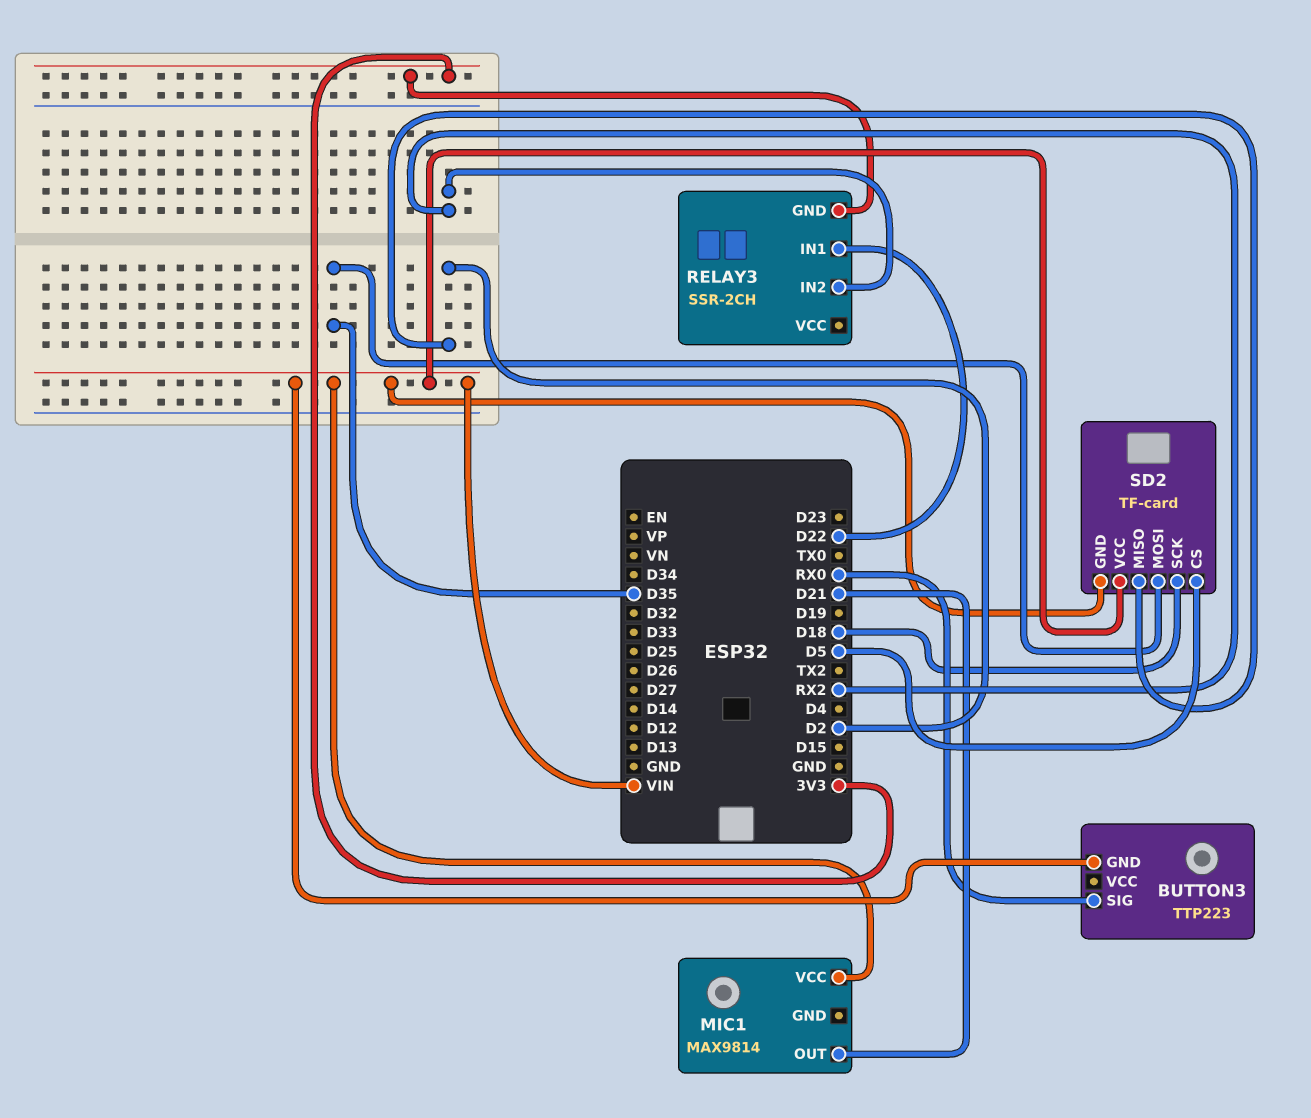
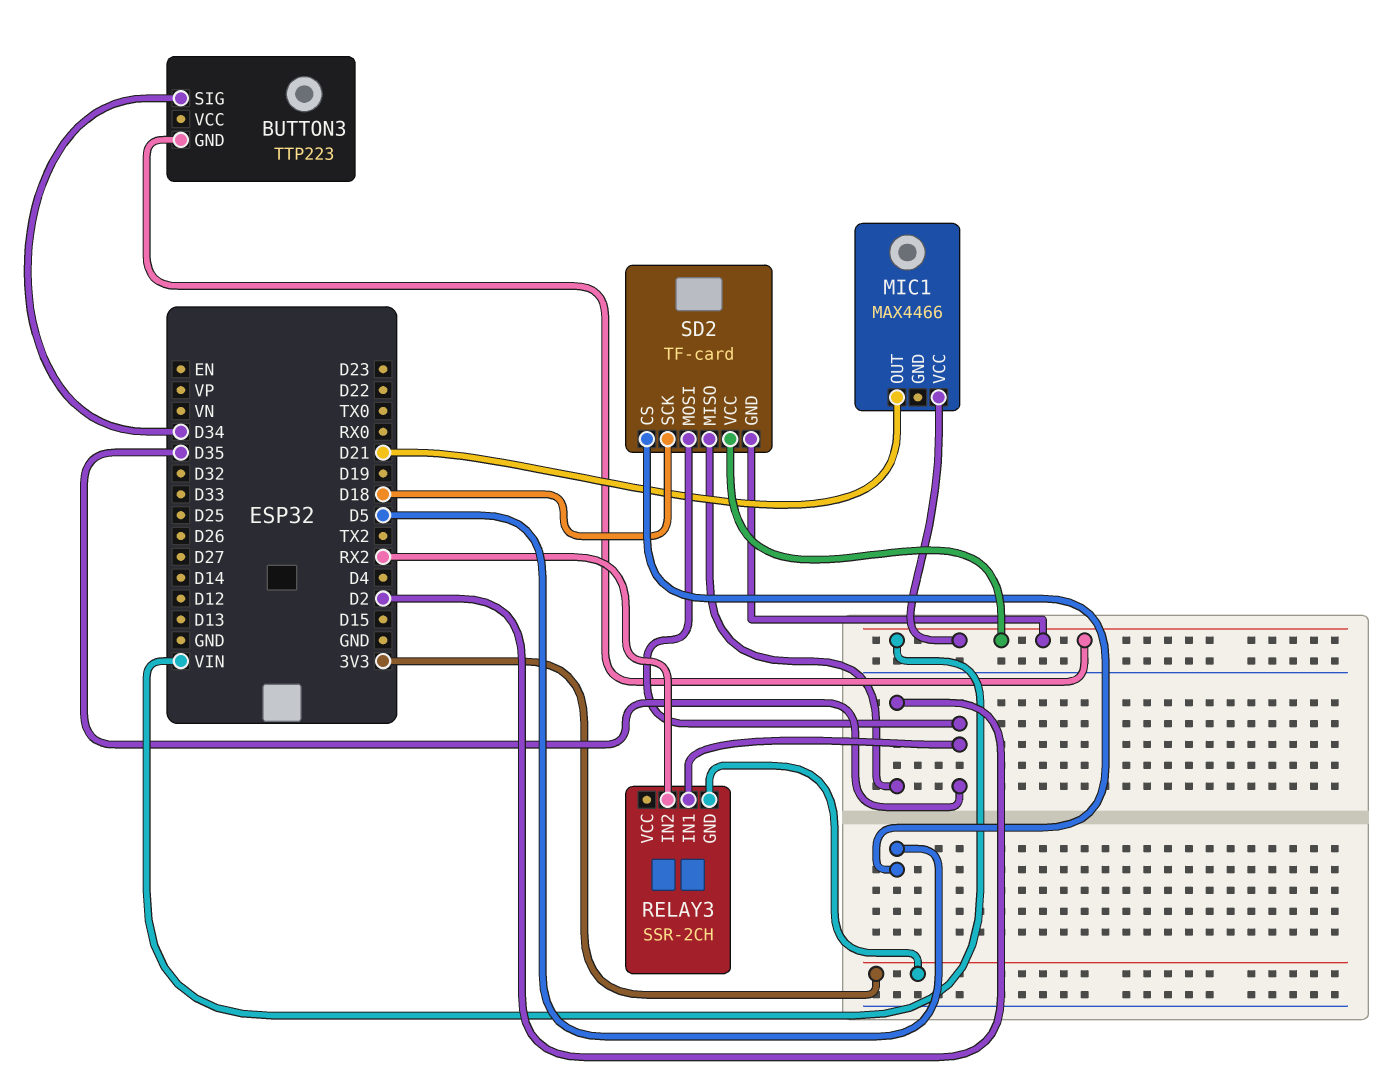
BUTTON3 pin SIG: RX0 -> D34
MIC1: MAX9814 -> MAX4466
RELAY3 pin IN1: D22 -> D35

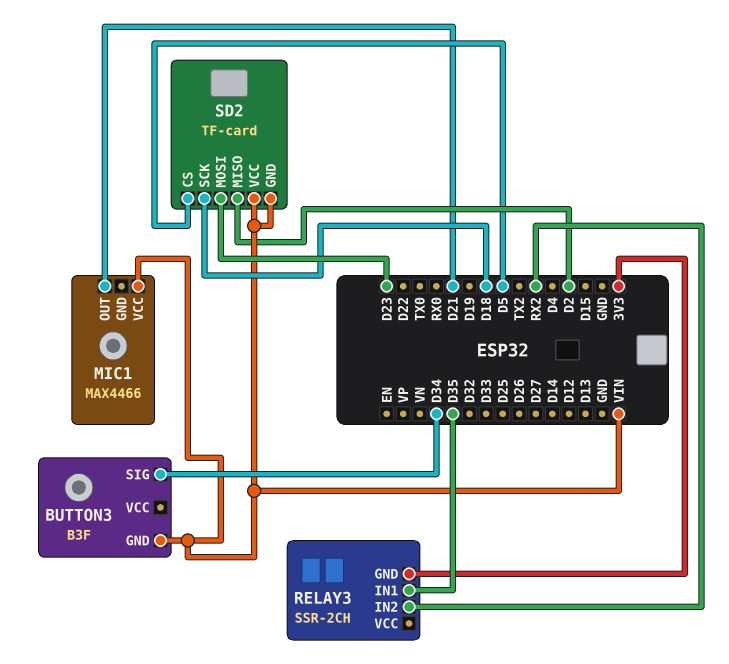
BUTTON3: TTP223 -> B3F
SD2 pin MOSI: D35 -> D23

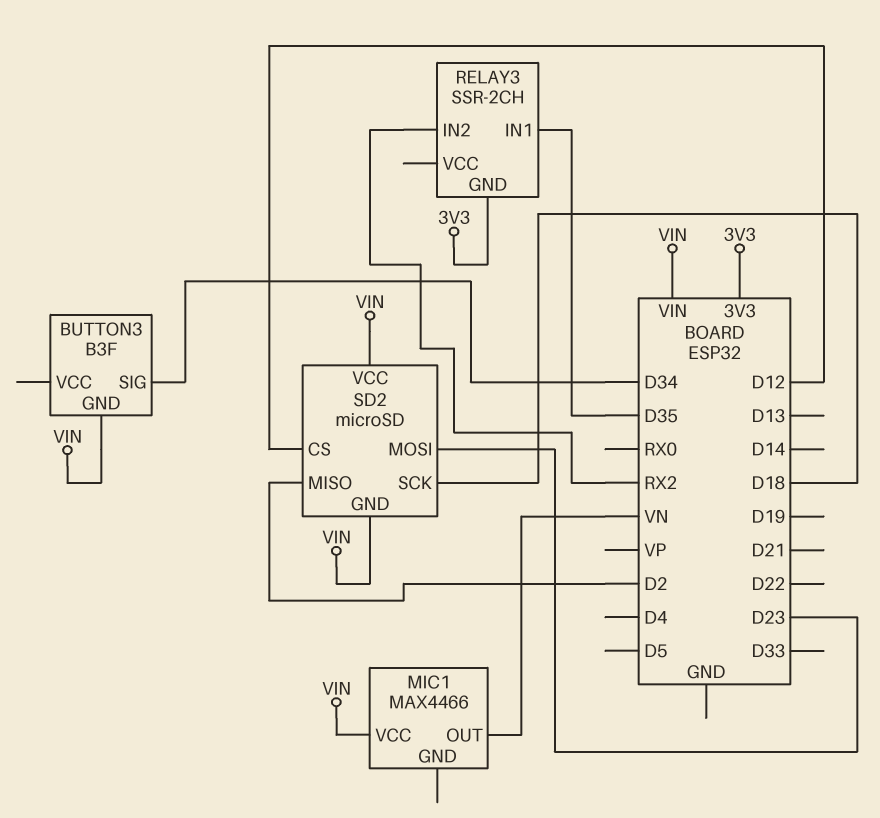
MIC1 pin OUT: D21 -> VN
SD2: TF-card -> microSD
SD2 pin CS: D5 -> D12

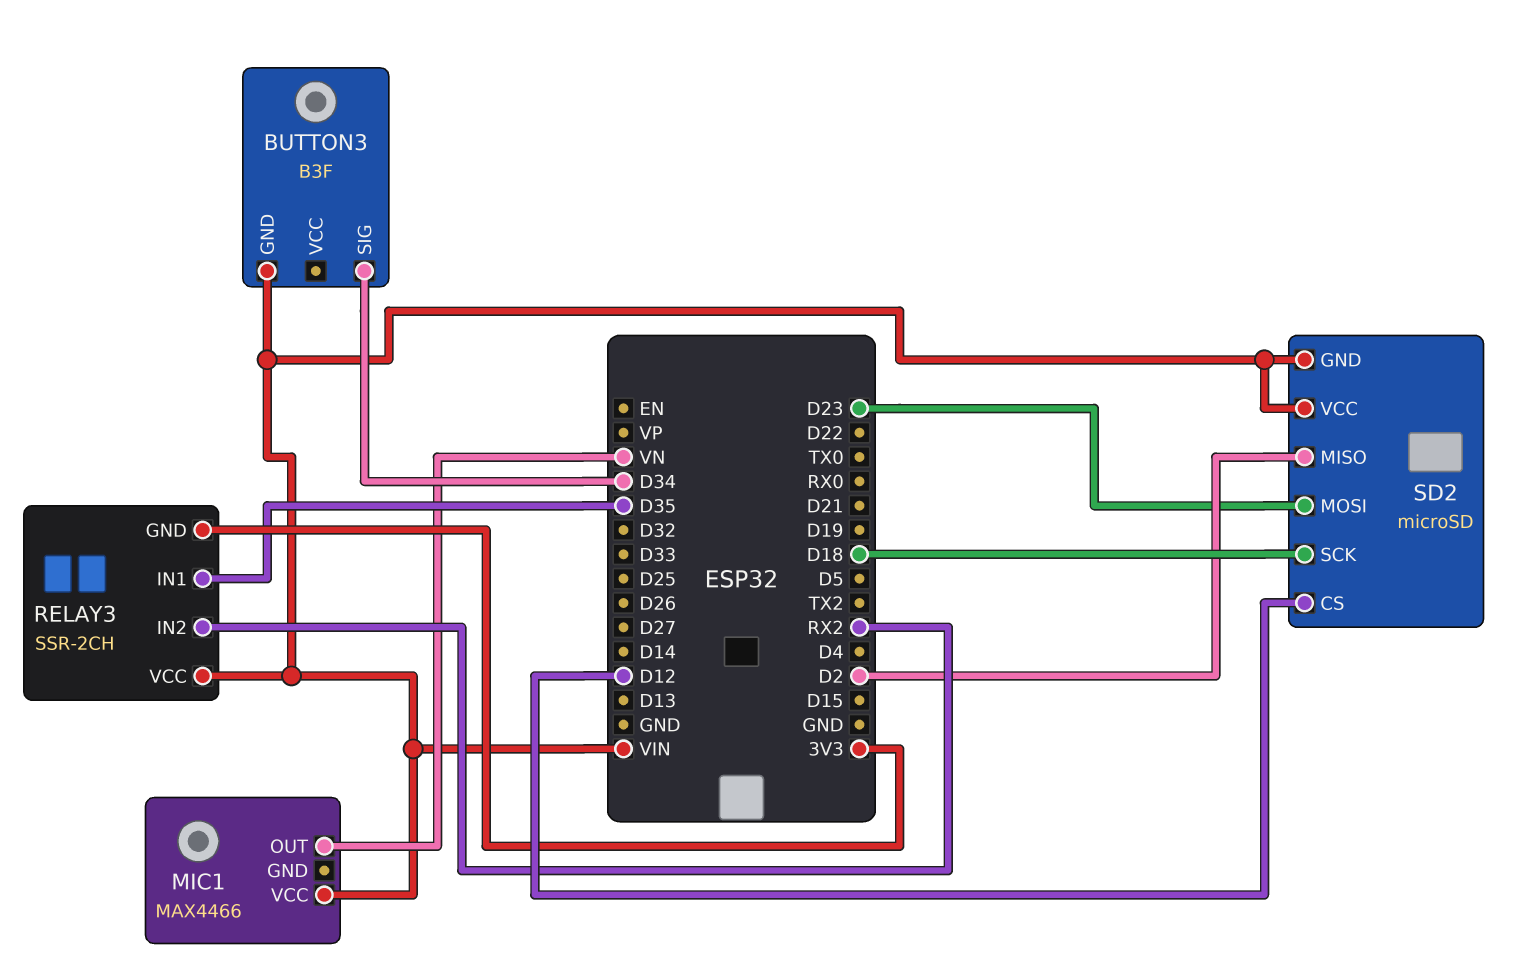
RELAY3 pin VCC: none -> VIN

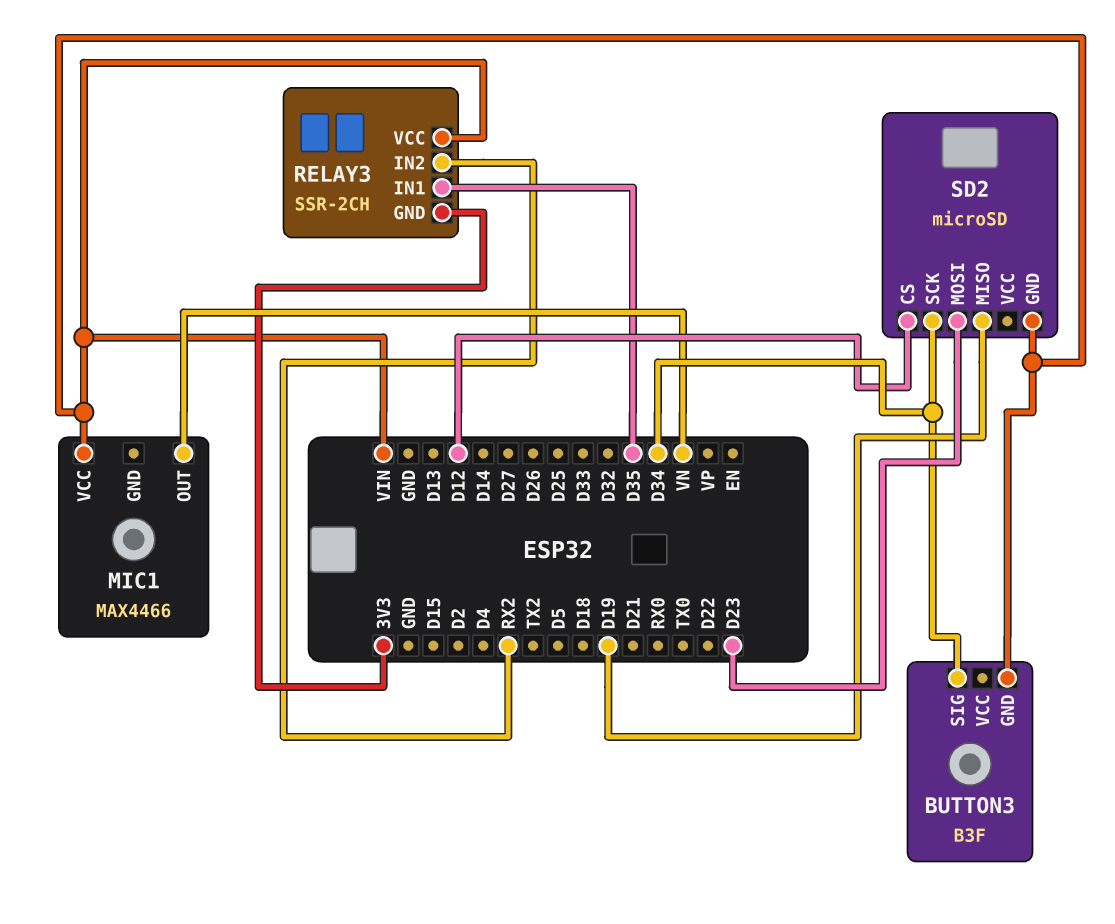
SD2 pin MISO: D2 -> D19
SD2 pin SCK: D18 -> D34
SD2 pin VCC: VIN -> none

